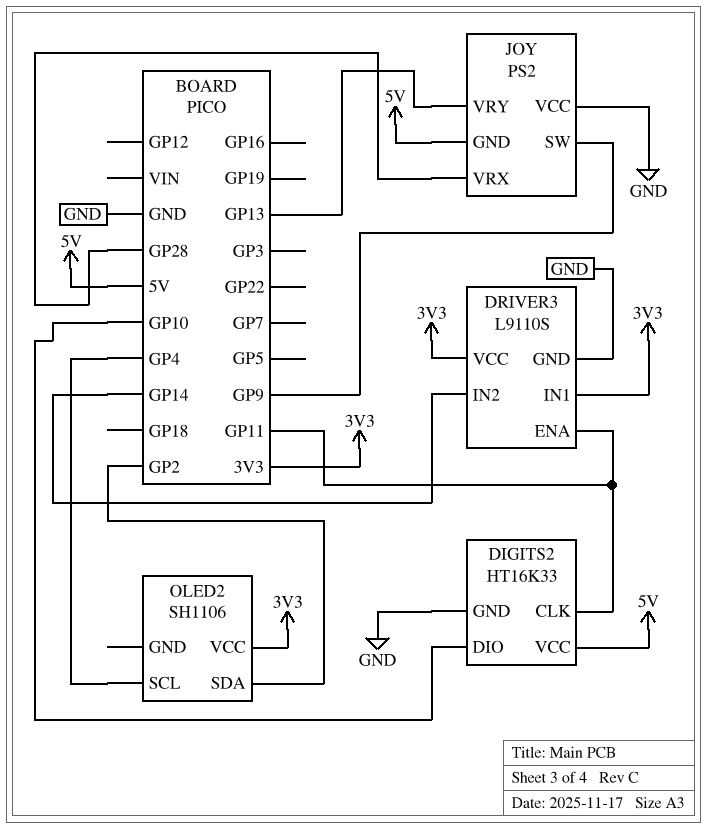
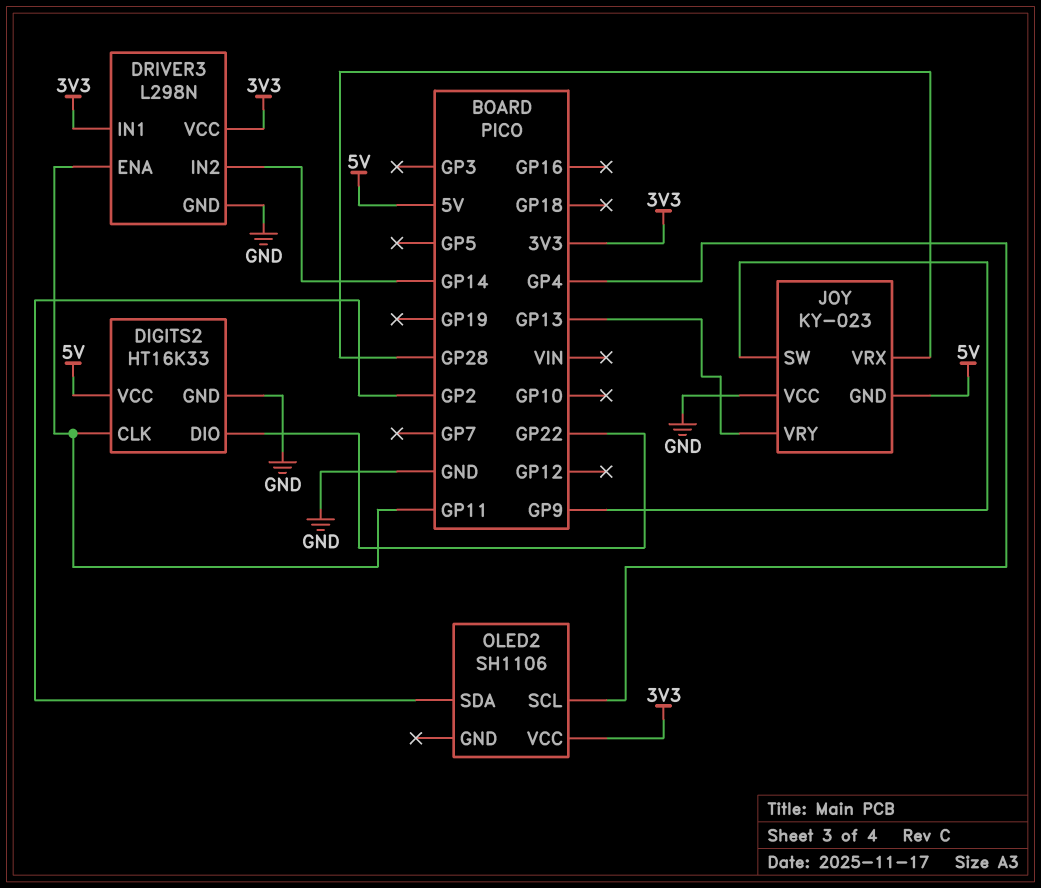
DIGITS2 pin DIO: GP10 -> GP22
DRIVER3: L9110S -> L298N
JOY: PS2 -> KY-023

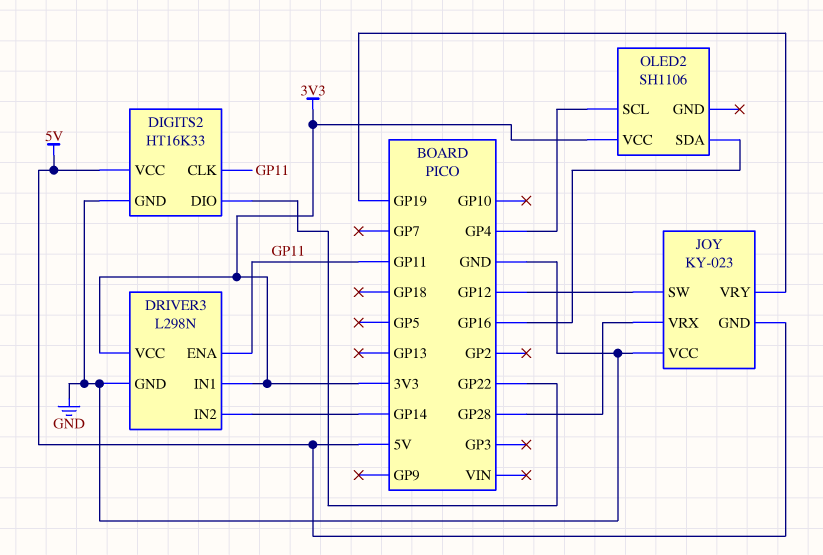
JOY pin SW: GP9 -> GP12
JOY pin VRY: GP13 -> GP19
OLED2 pin SDA: GP2 -> GP16

